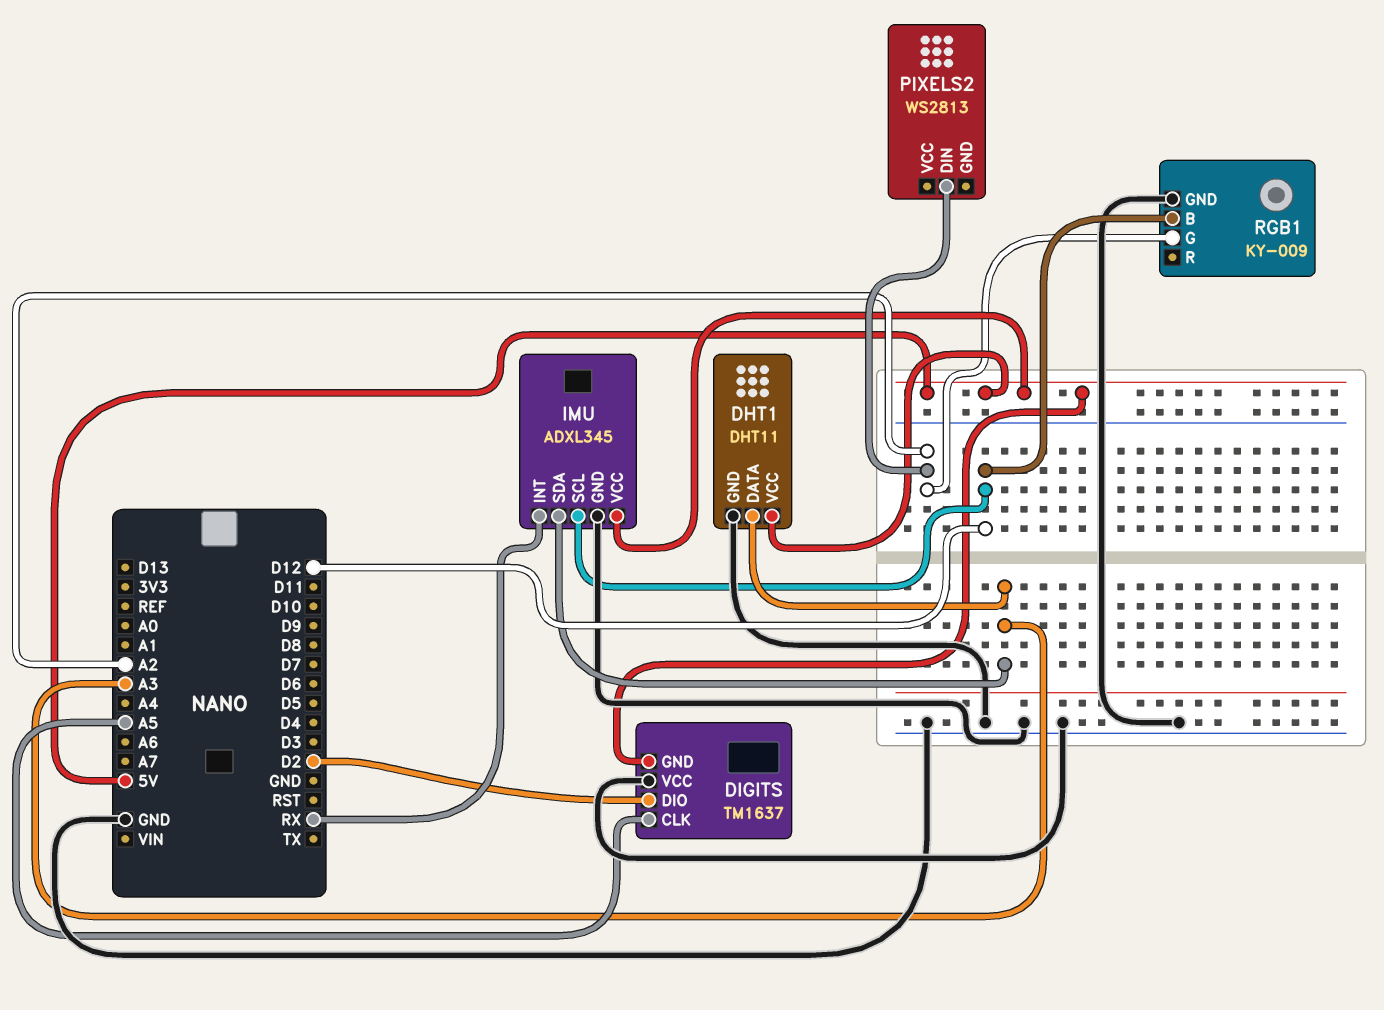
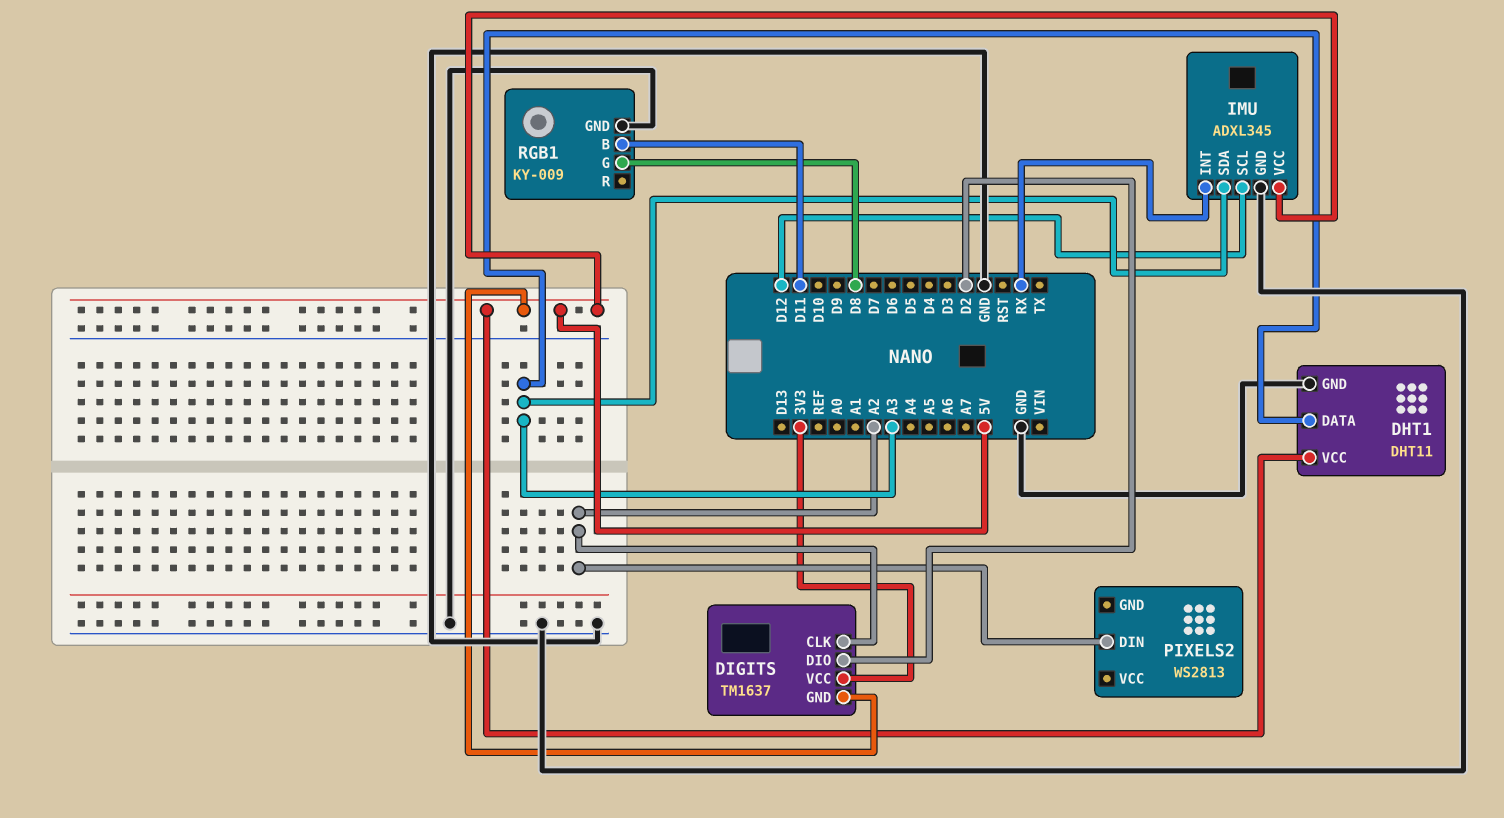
DIGITS pin CLK: A5 -> A2
DIGITS pin VCC: GND -> 3V3
RGB1 pin B: D12 -> D11
RGB1 pin G: A2 -> D8

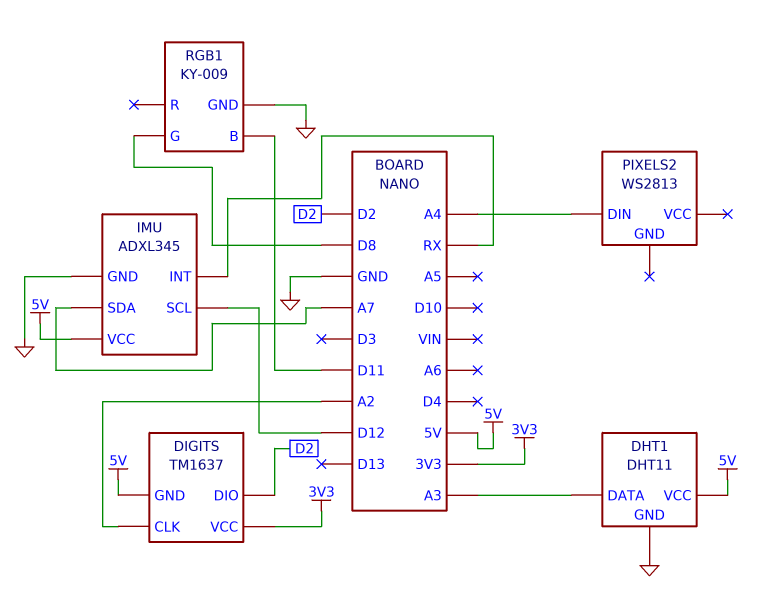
IMU pin SDA: A3 -> A7
PIXELS2 pin DIN: A2 -> A4

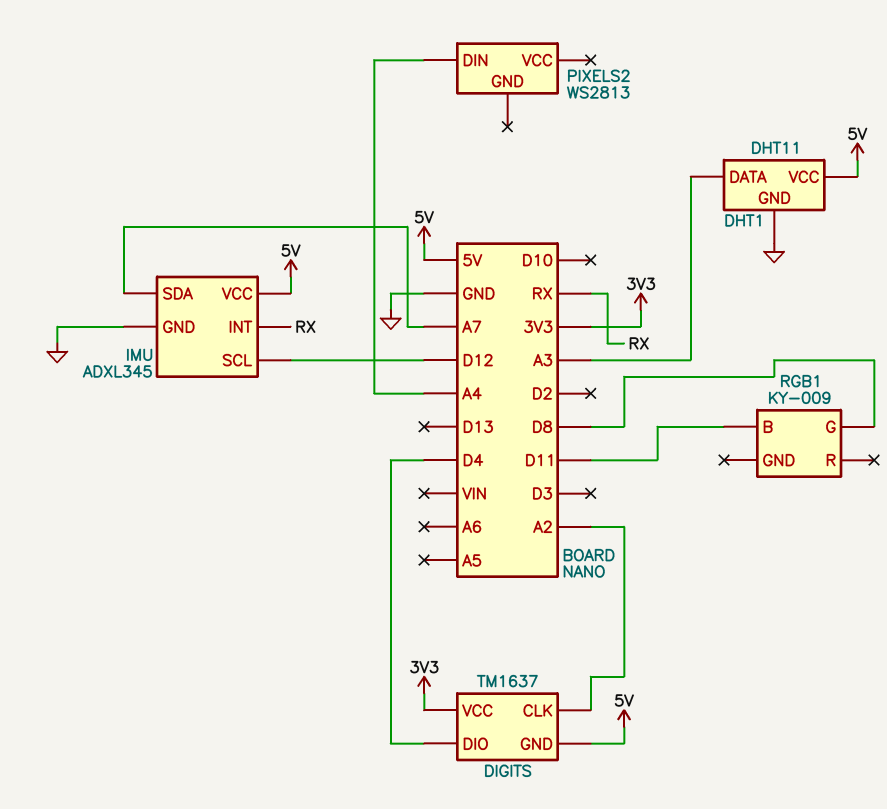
DIGITS pin DIO: D2 -> D4
RGB1 pin GND: GND -> none

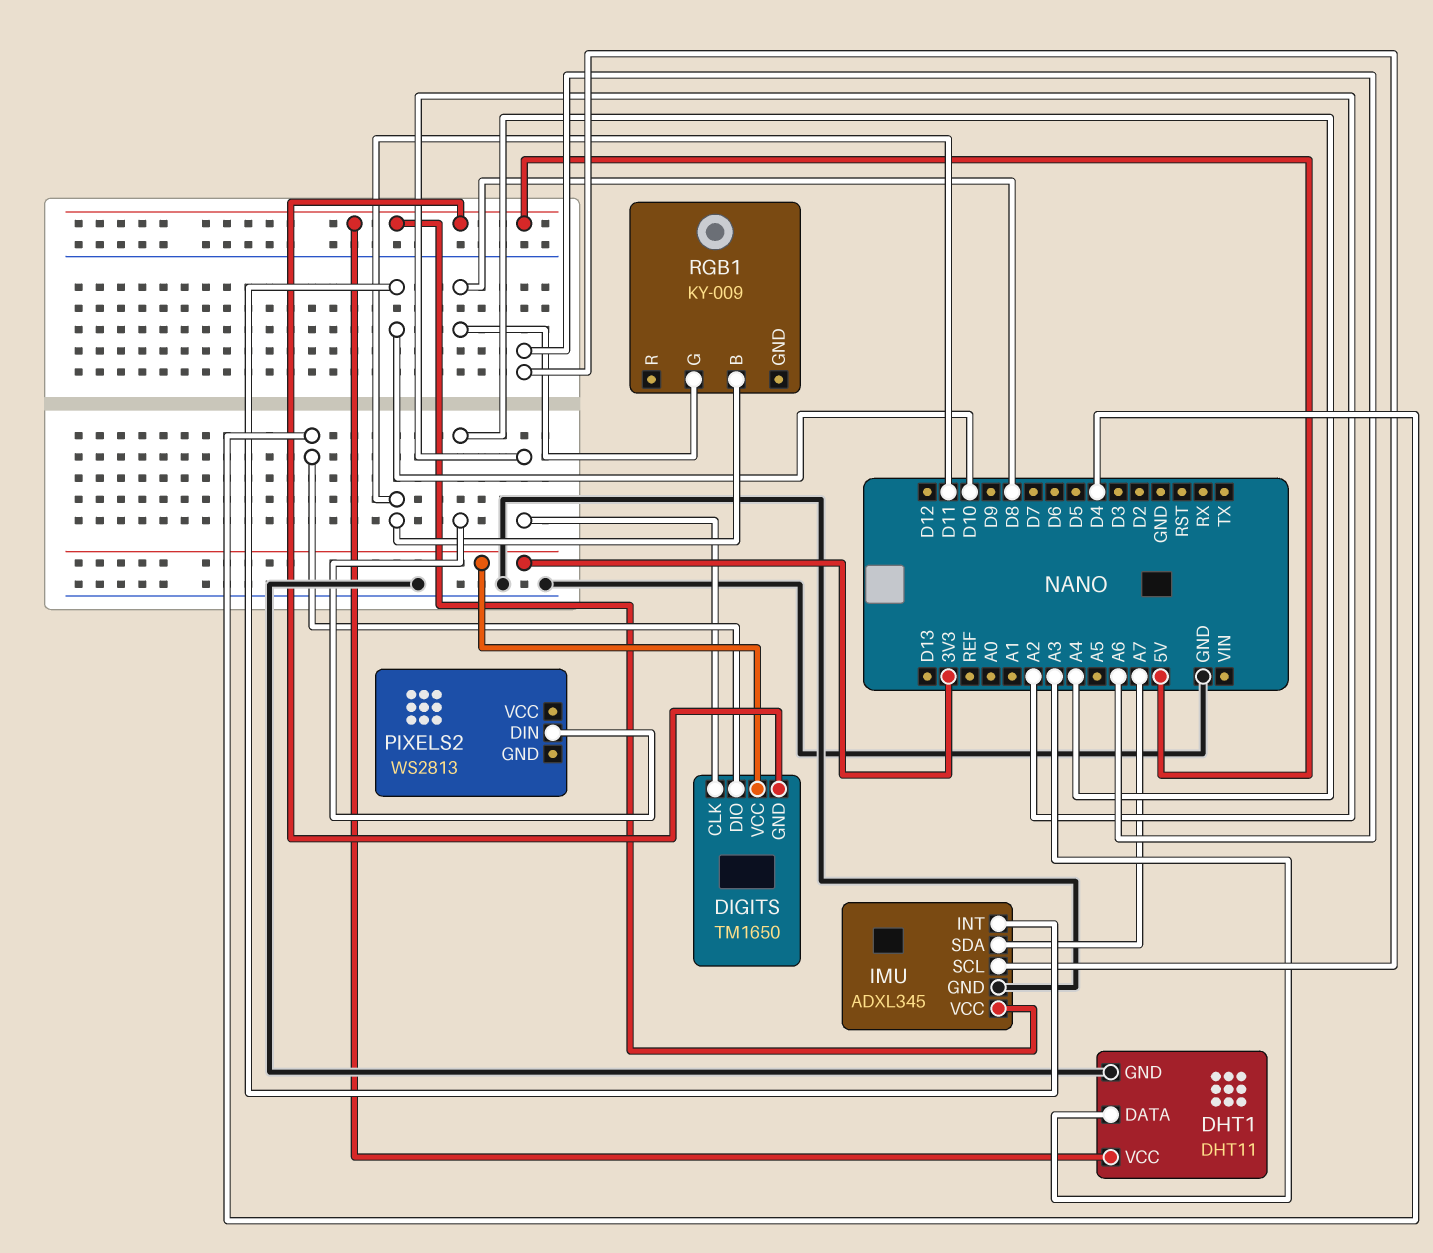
DIGITS: TM1637 -> TM1650
IMU pin INT: RX -> D10
IMU pin SCL: D12 -> A6

